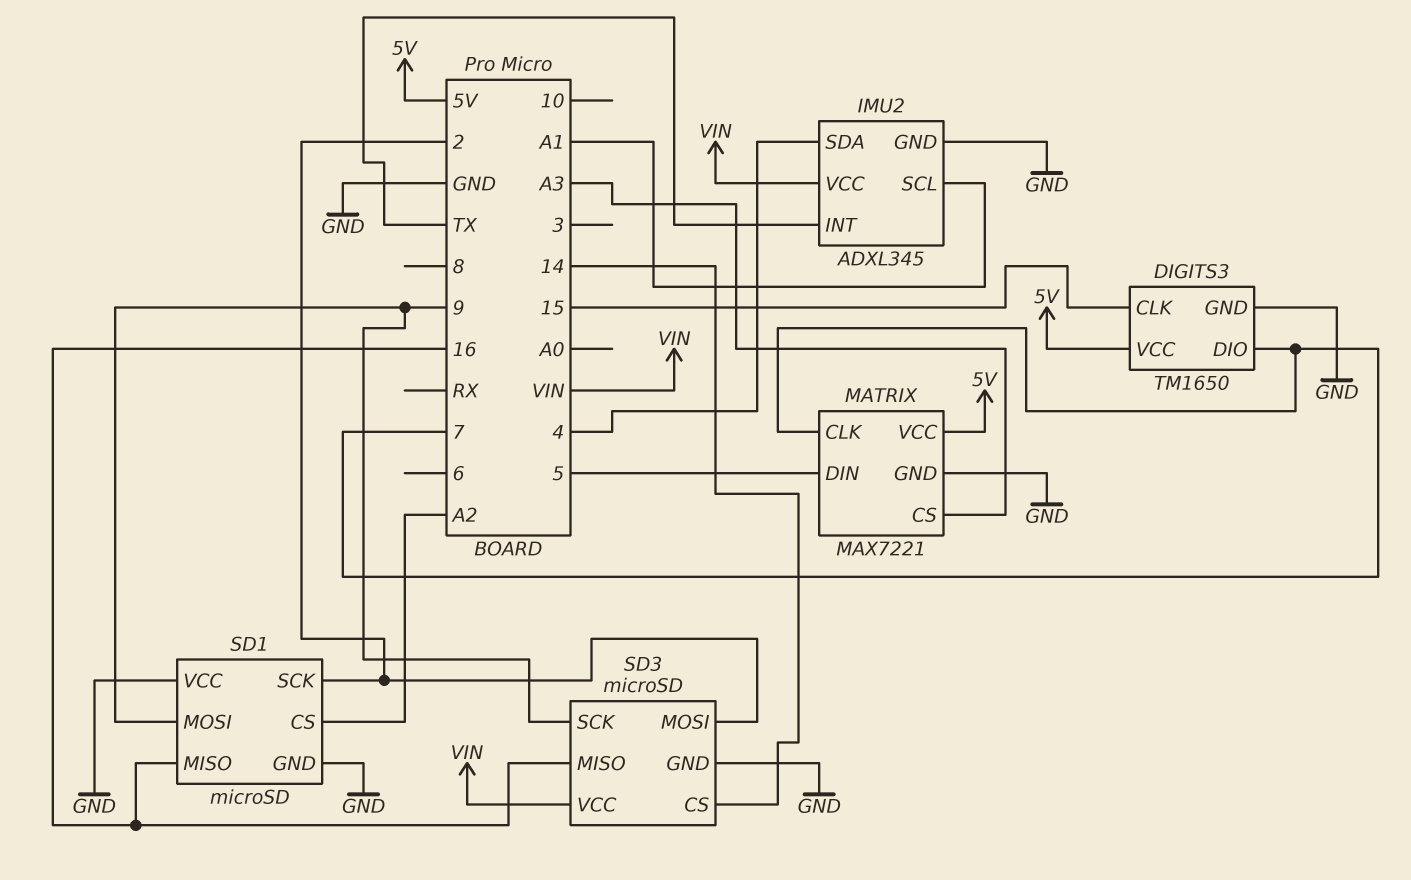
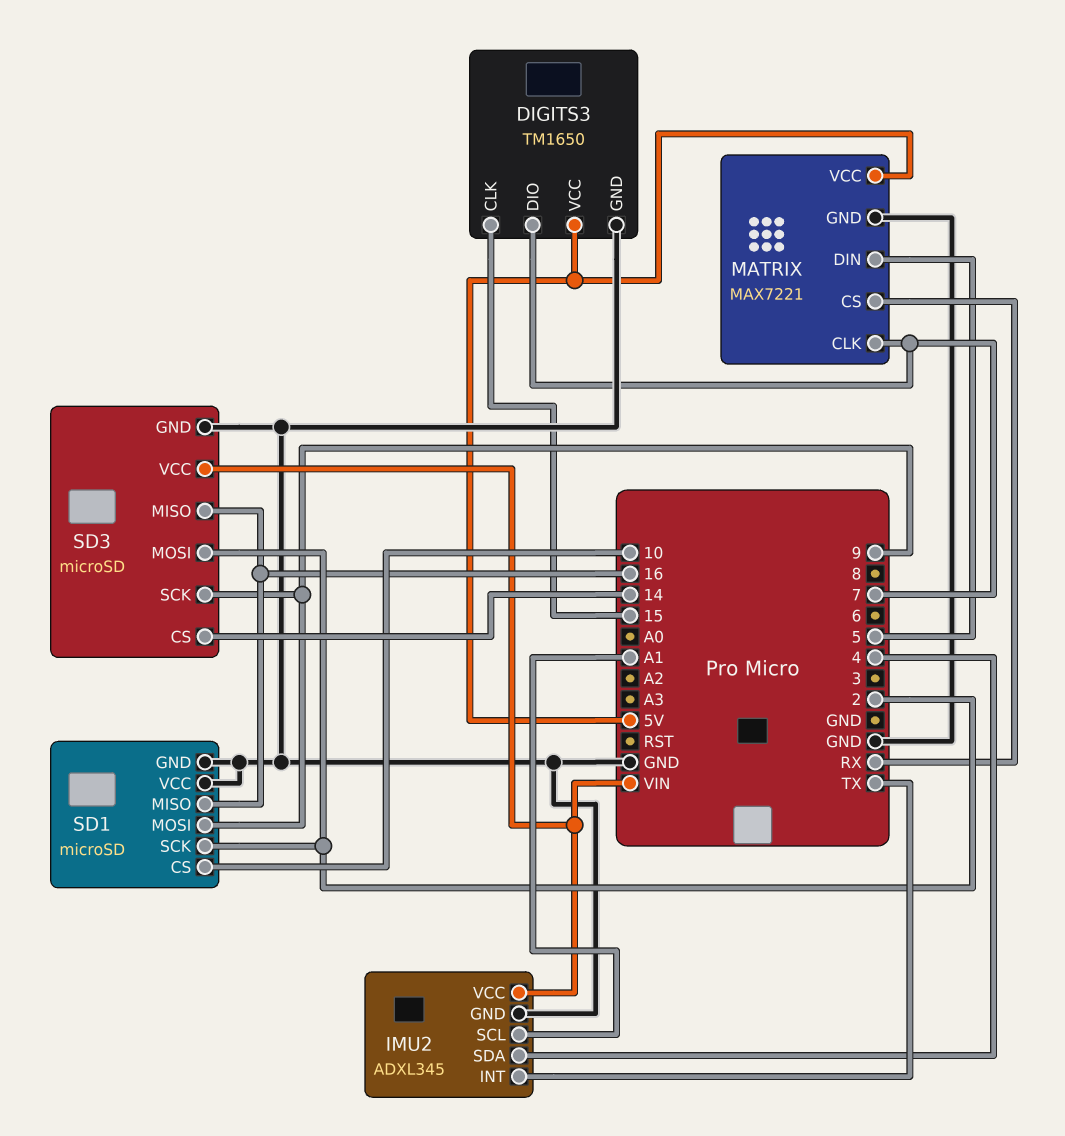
MATRIX pin CS: A3 -> RX
SD1 pin CS: A2 -> 10

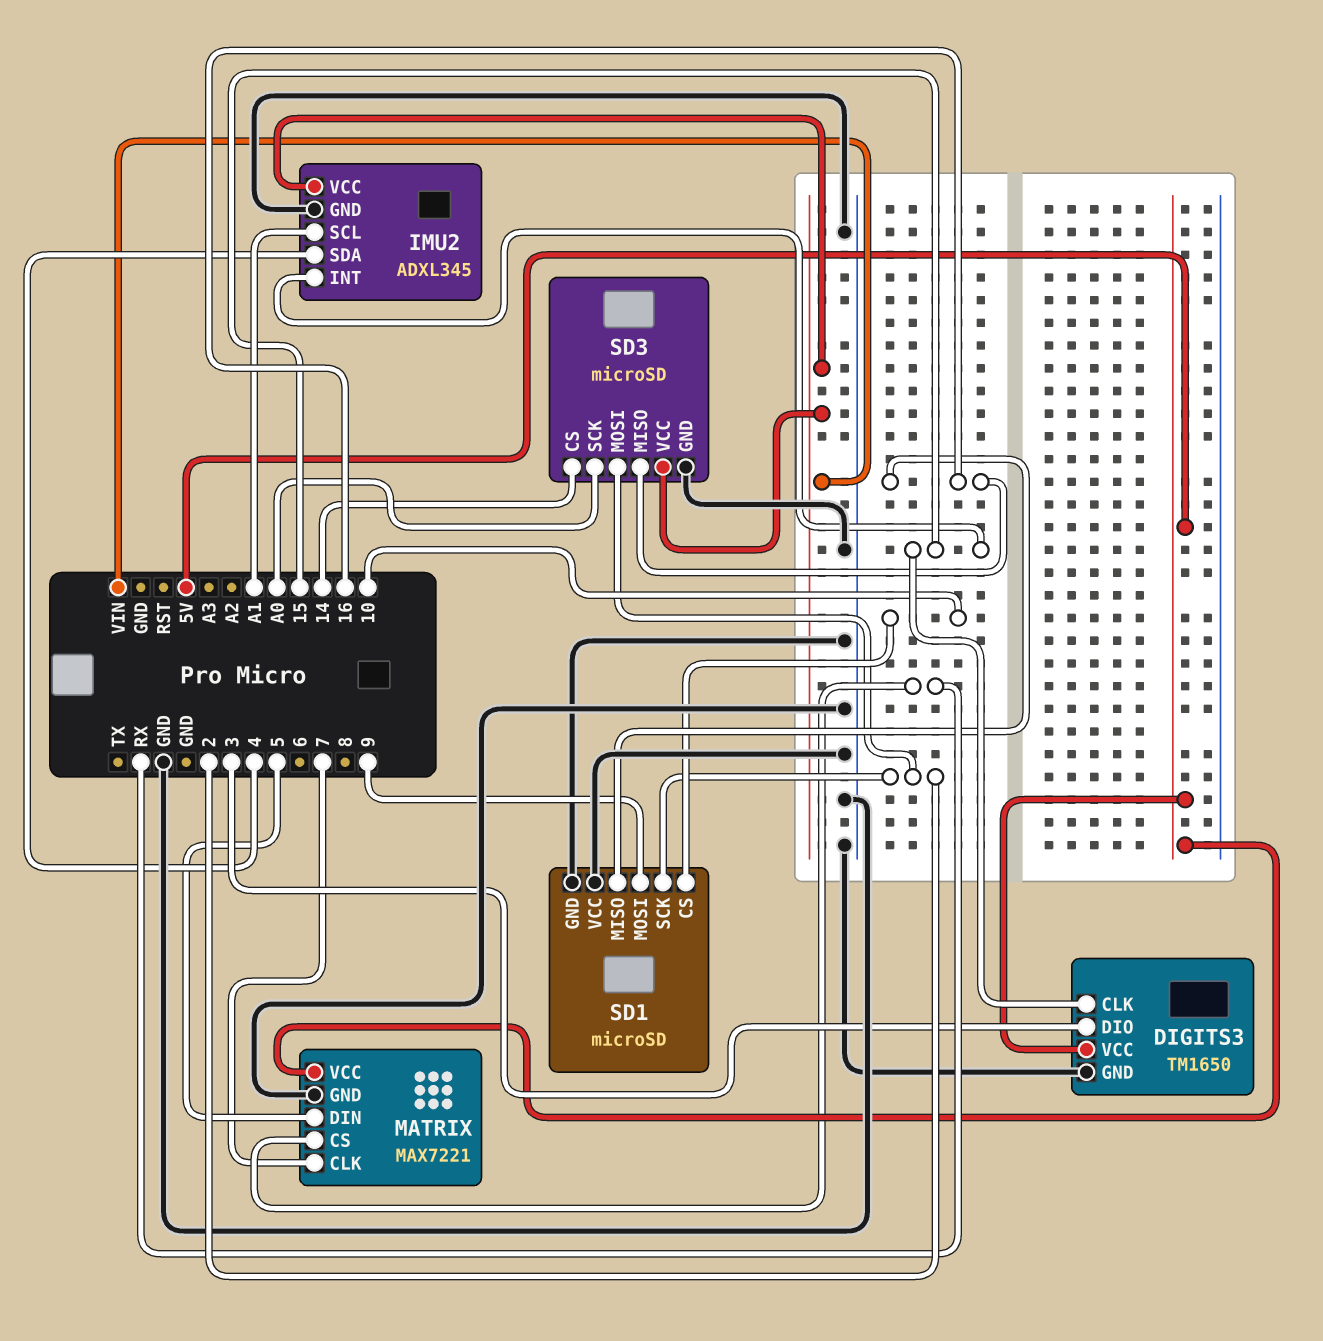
DIGITS3 pin DIO: 7 -> 3
IMU2 pin INT: TX -> 15
SD3 pin SCK: 9 -> A0

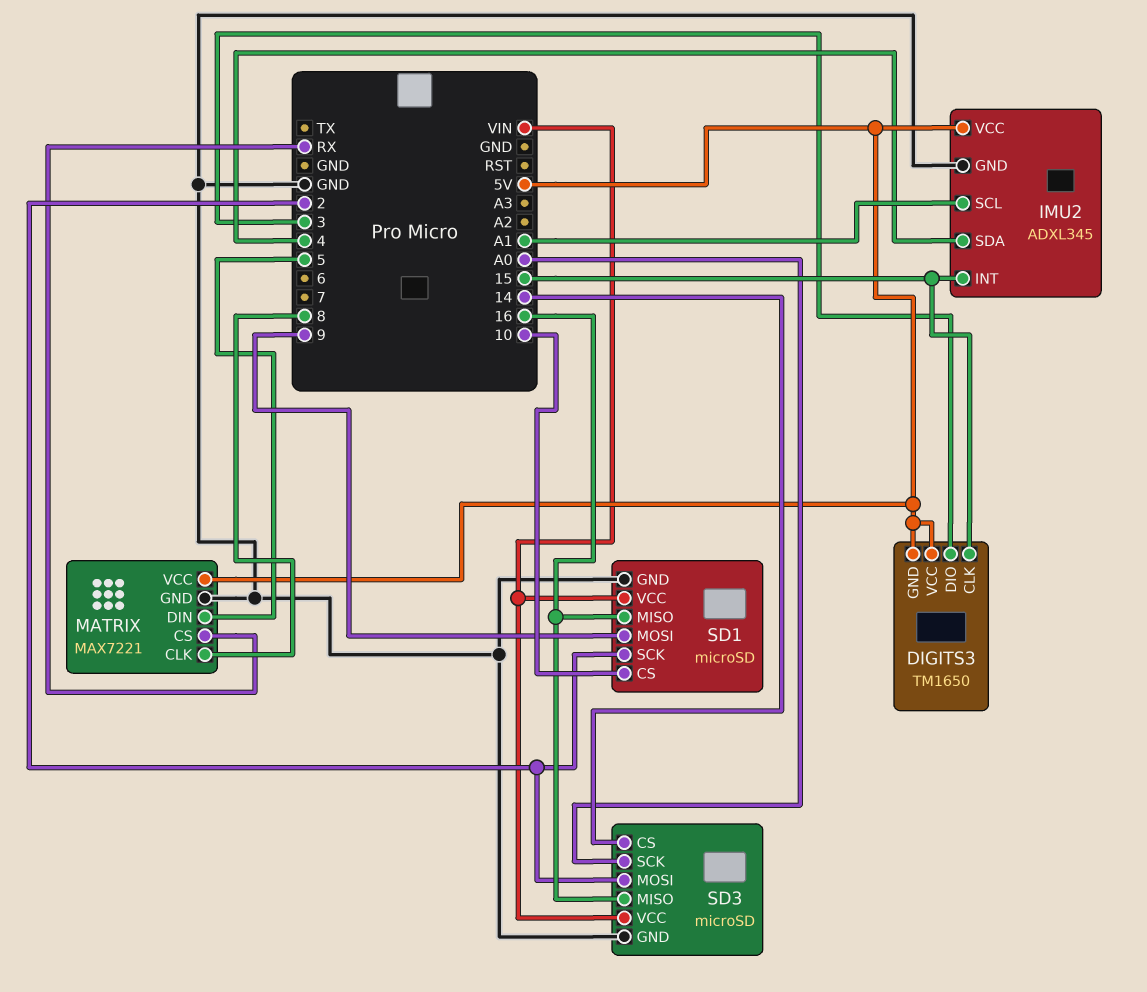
DIGITS3 pin GND: GND -> 5V
IMU2 pin VCC: VIN -> 5V
MATRIX pin CLK: 7 -> 8
SD1 pin VCC: GND -> VIN

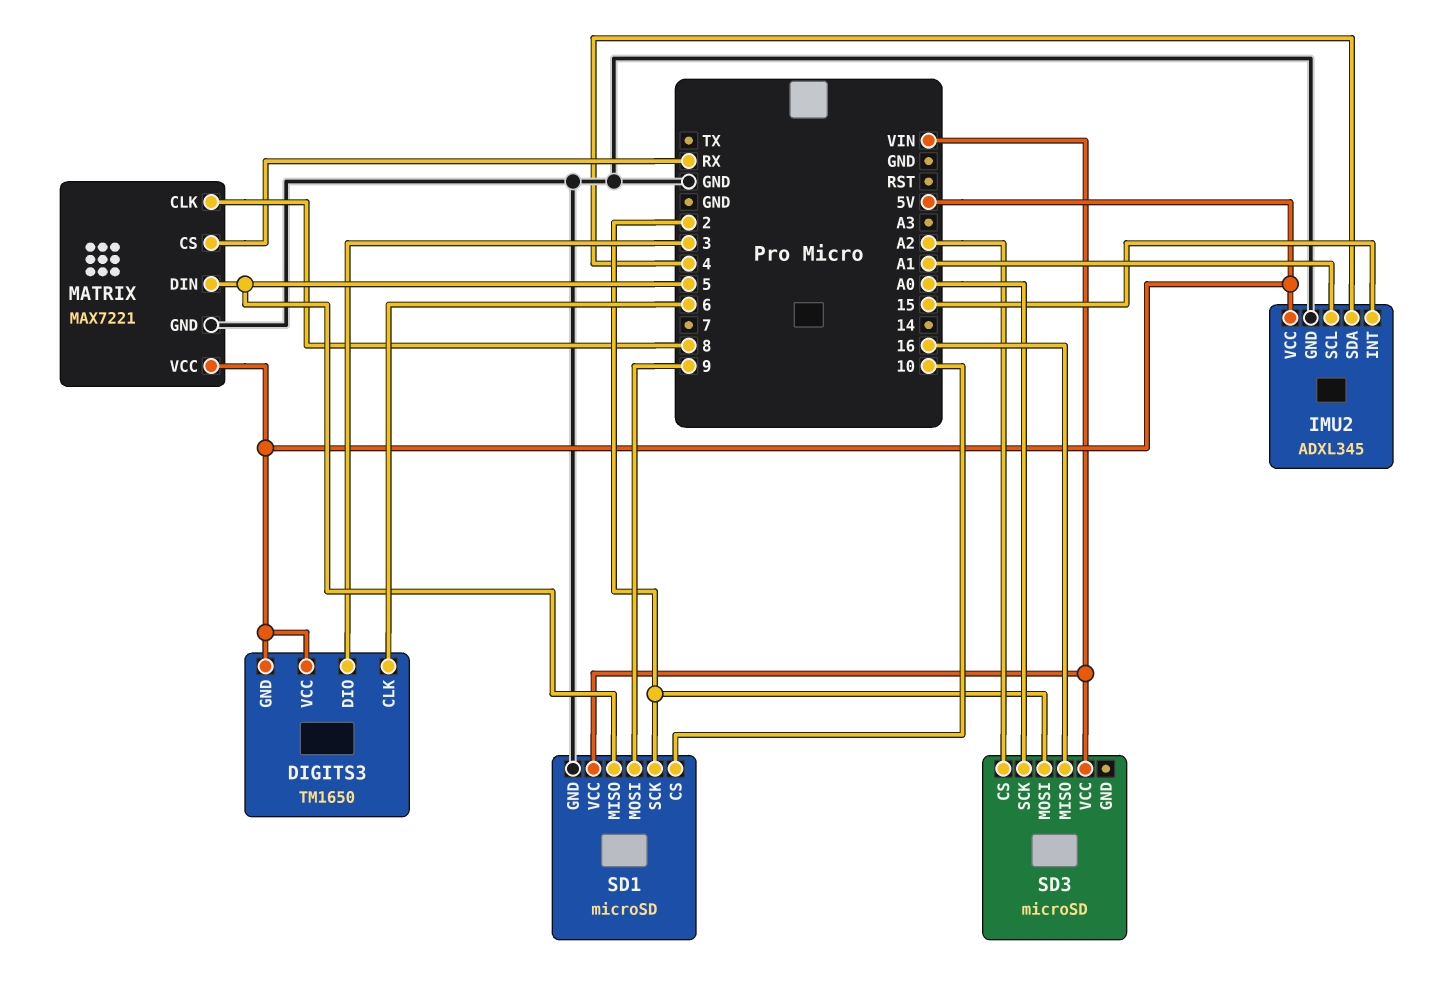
DIGITS3 pin CLK: 15 -> 6
SD1 pin MISO: 16 -> 5
SD3 pin CS: 14 -> A2
SD3 pin GND: GND -> none

